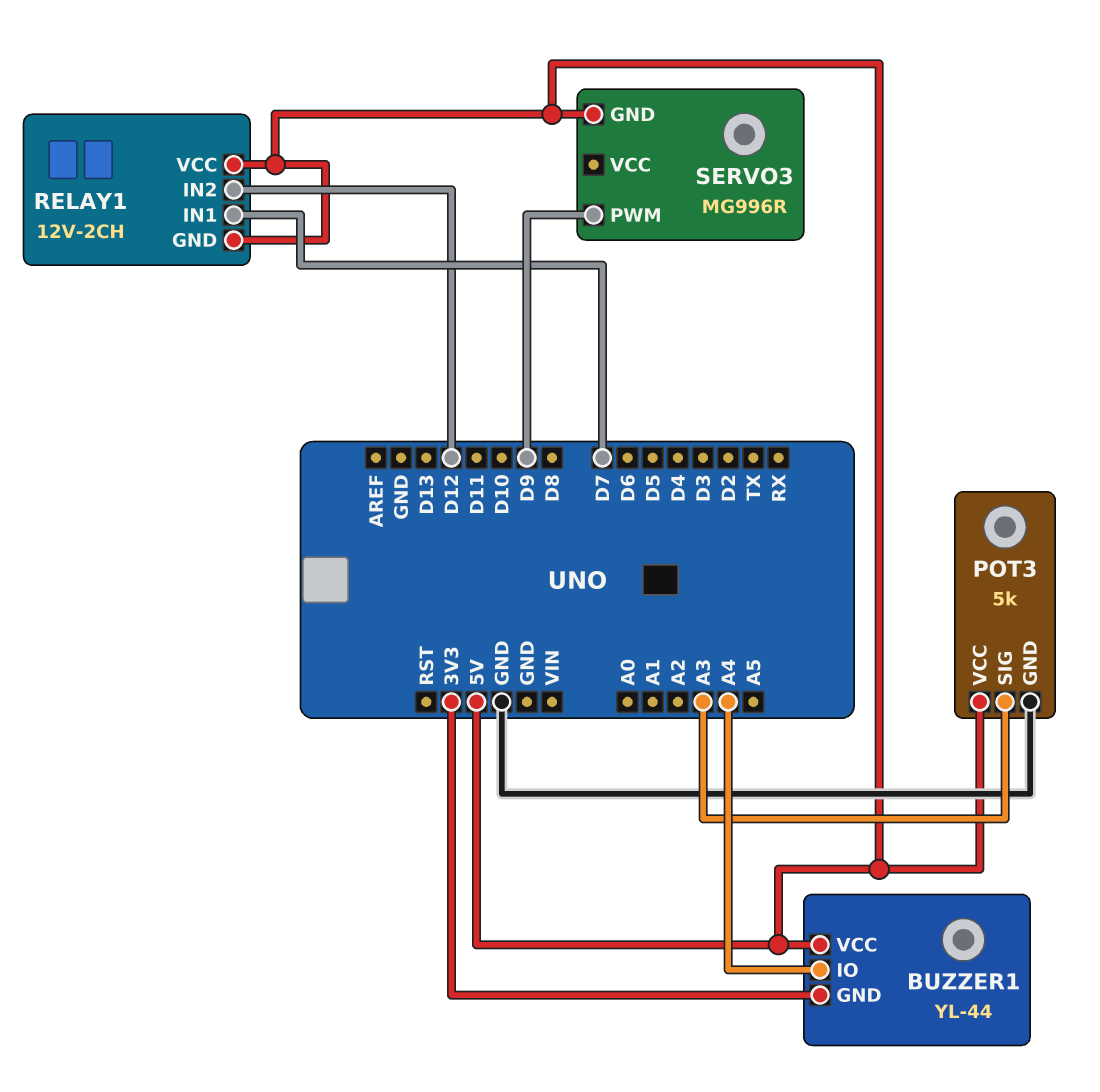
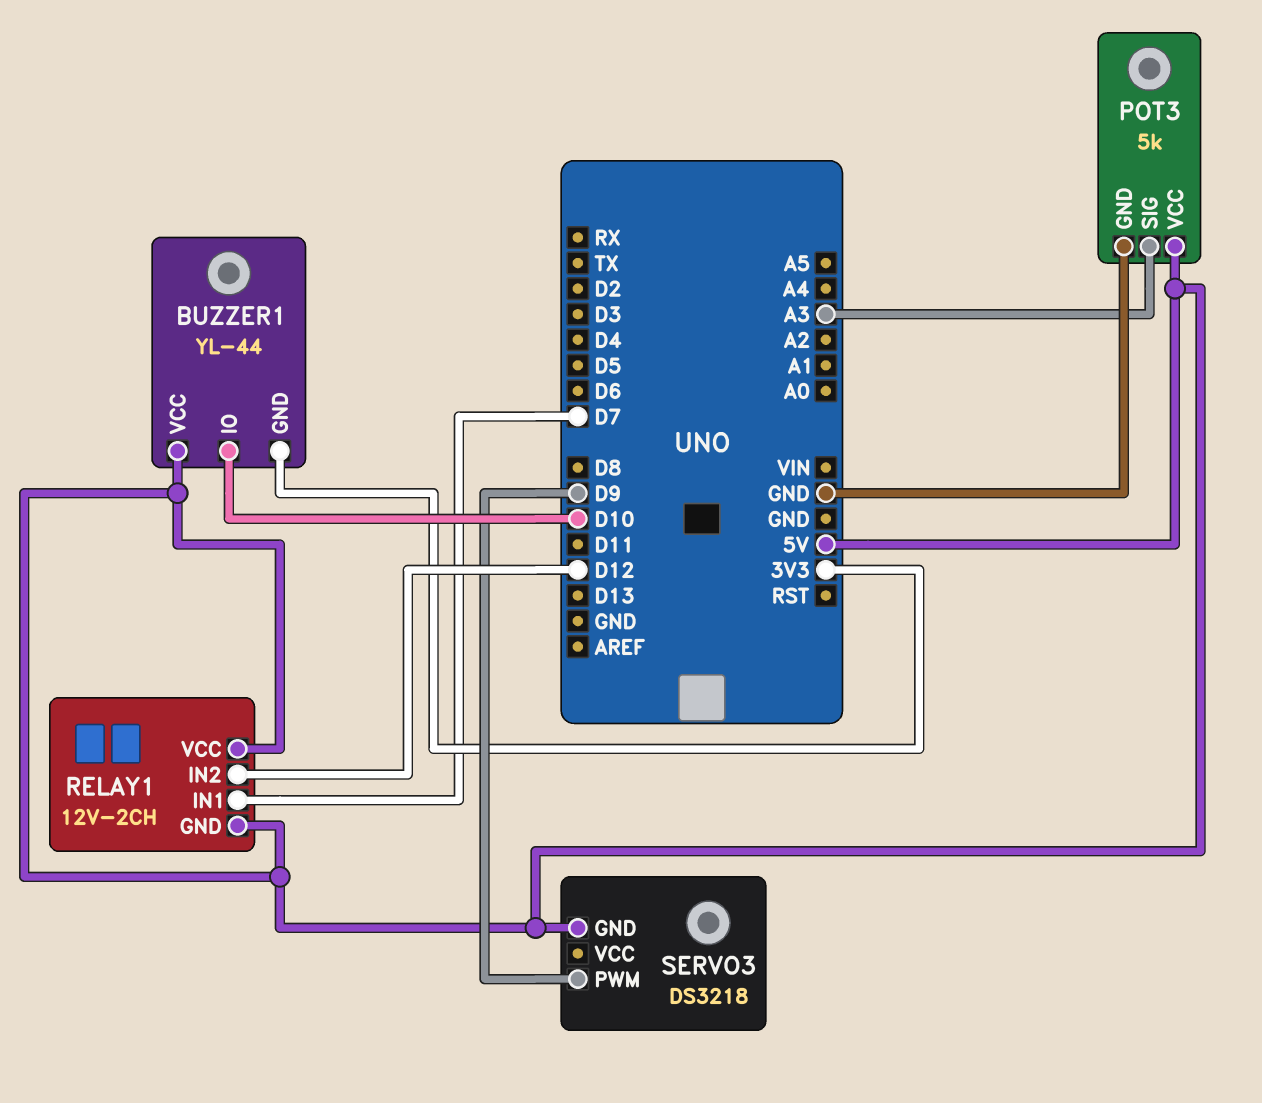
BUZZER1 pin IO: A4 -> D10
SERVO3: MG996R -> DS3218

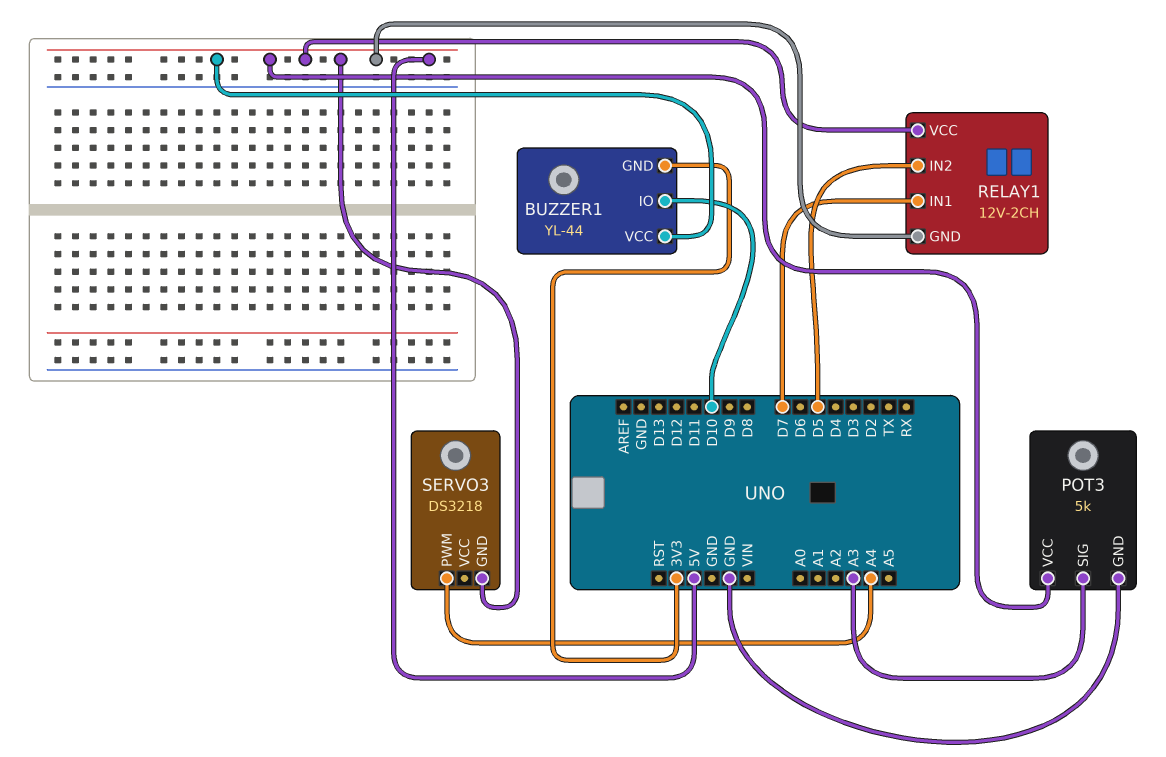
RELAY1 pin IN2: D12 -> D5
SERVO3 pin PWM: D9 -> A4

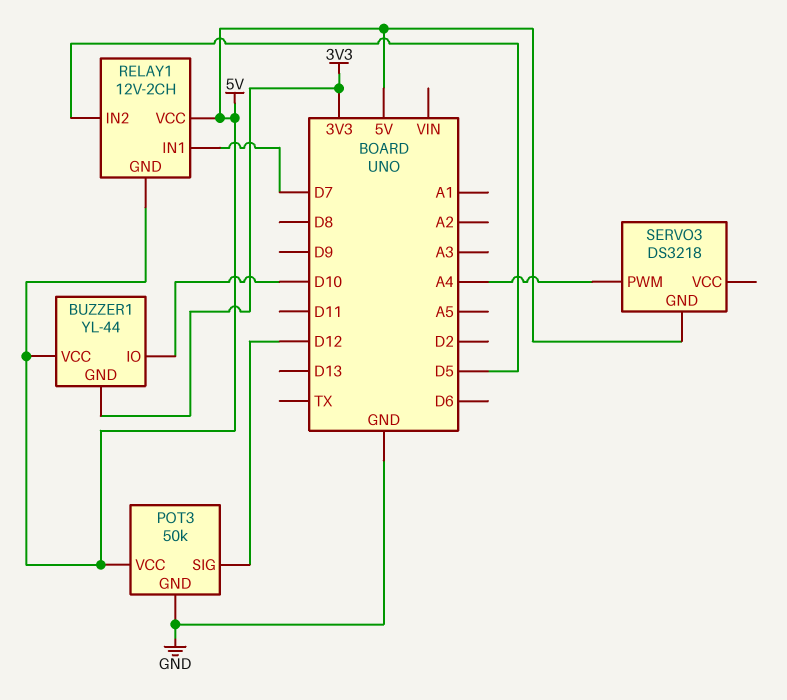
POT3: 5k -> 50k
POT3 pin SIG: A3 -> D12

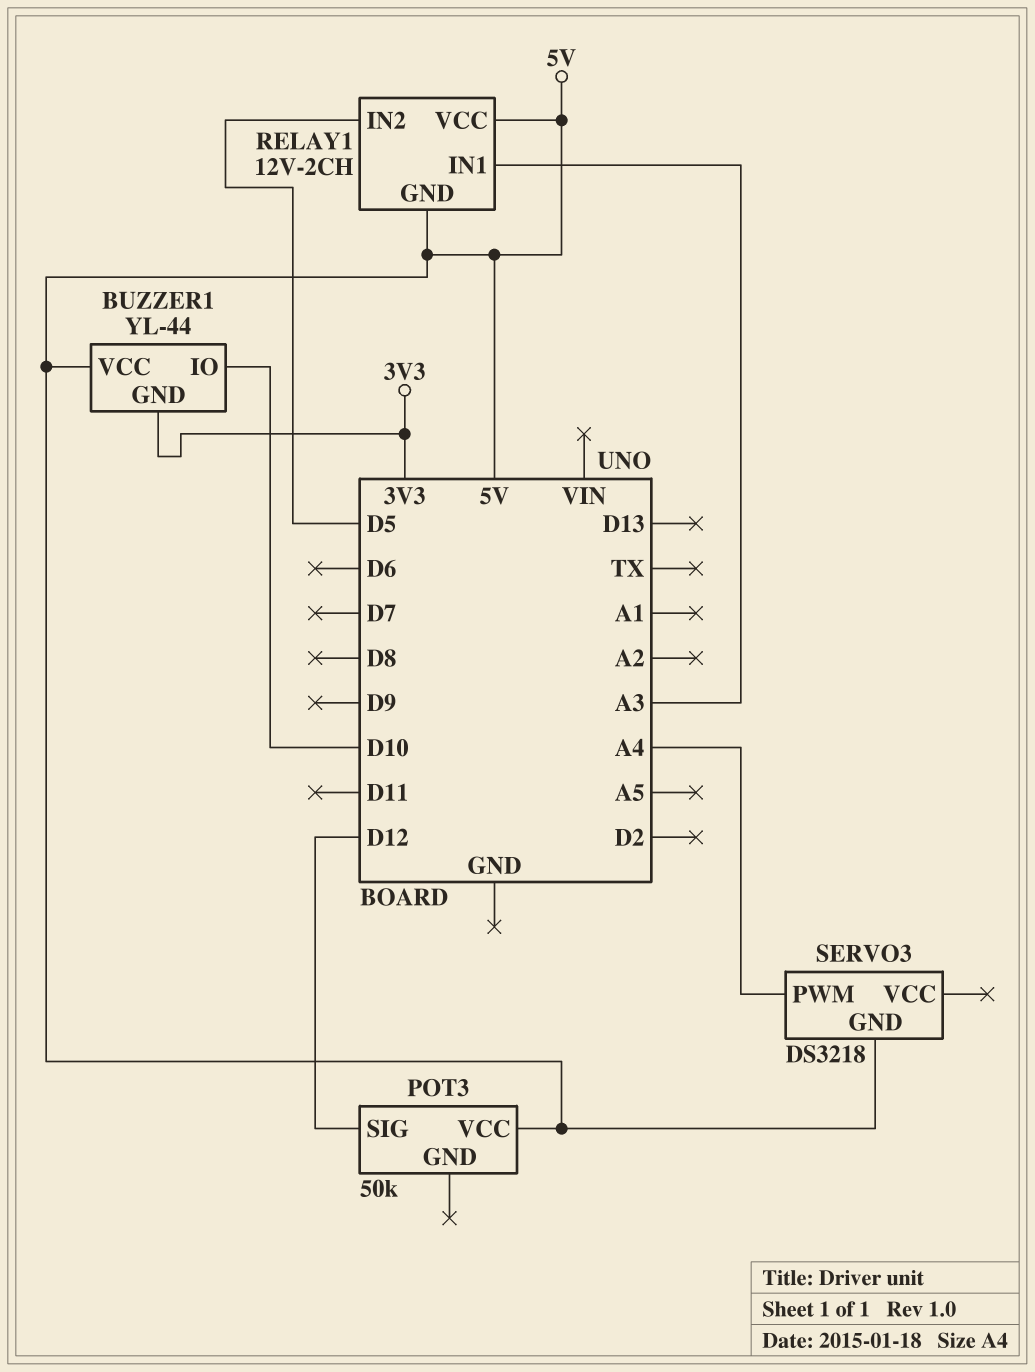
POT3 pin GND: GND -> none
RELAY1 pin IN1: D7 -> A3

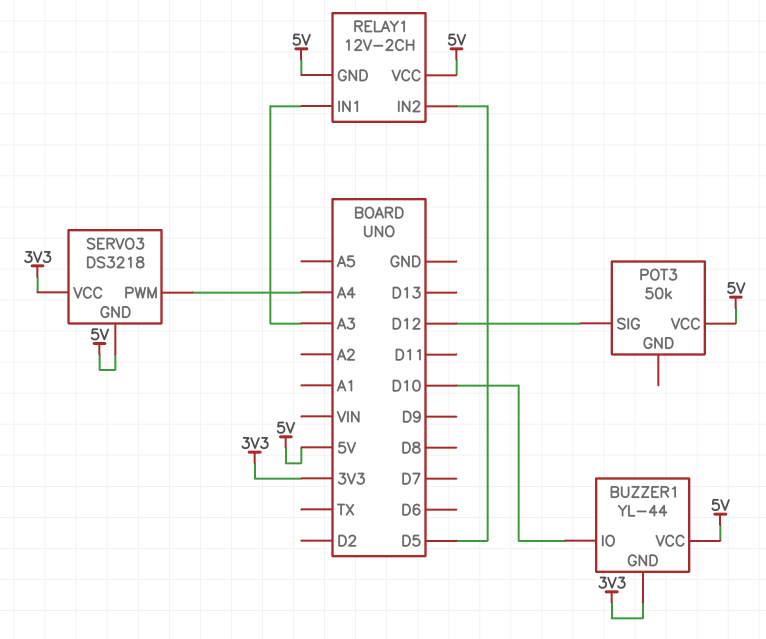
SERVO3 pin VCC: none -> 3V3

